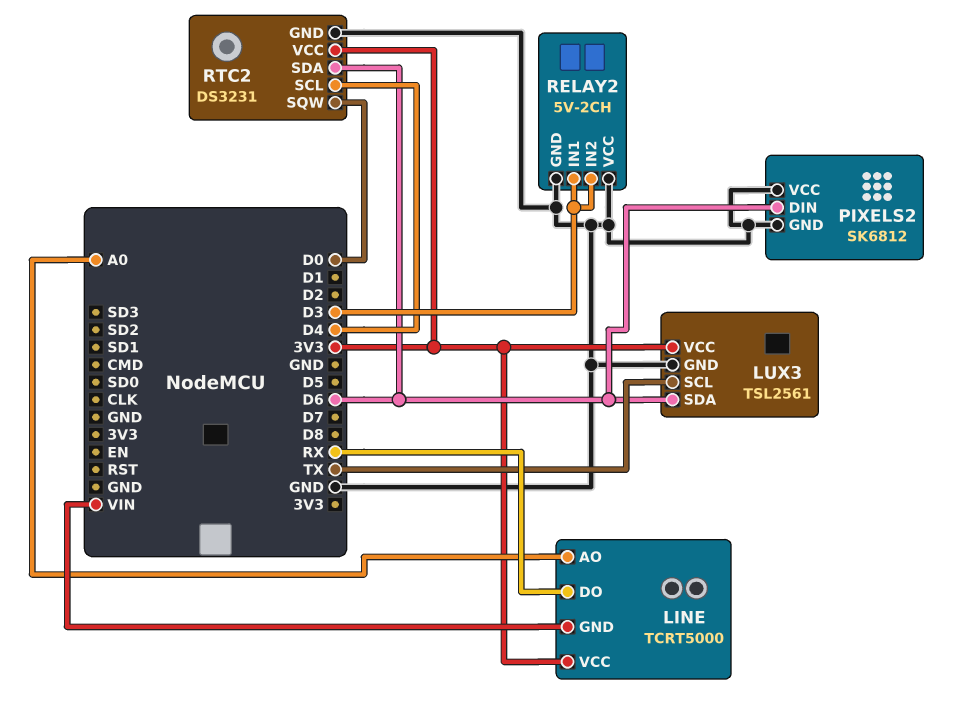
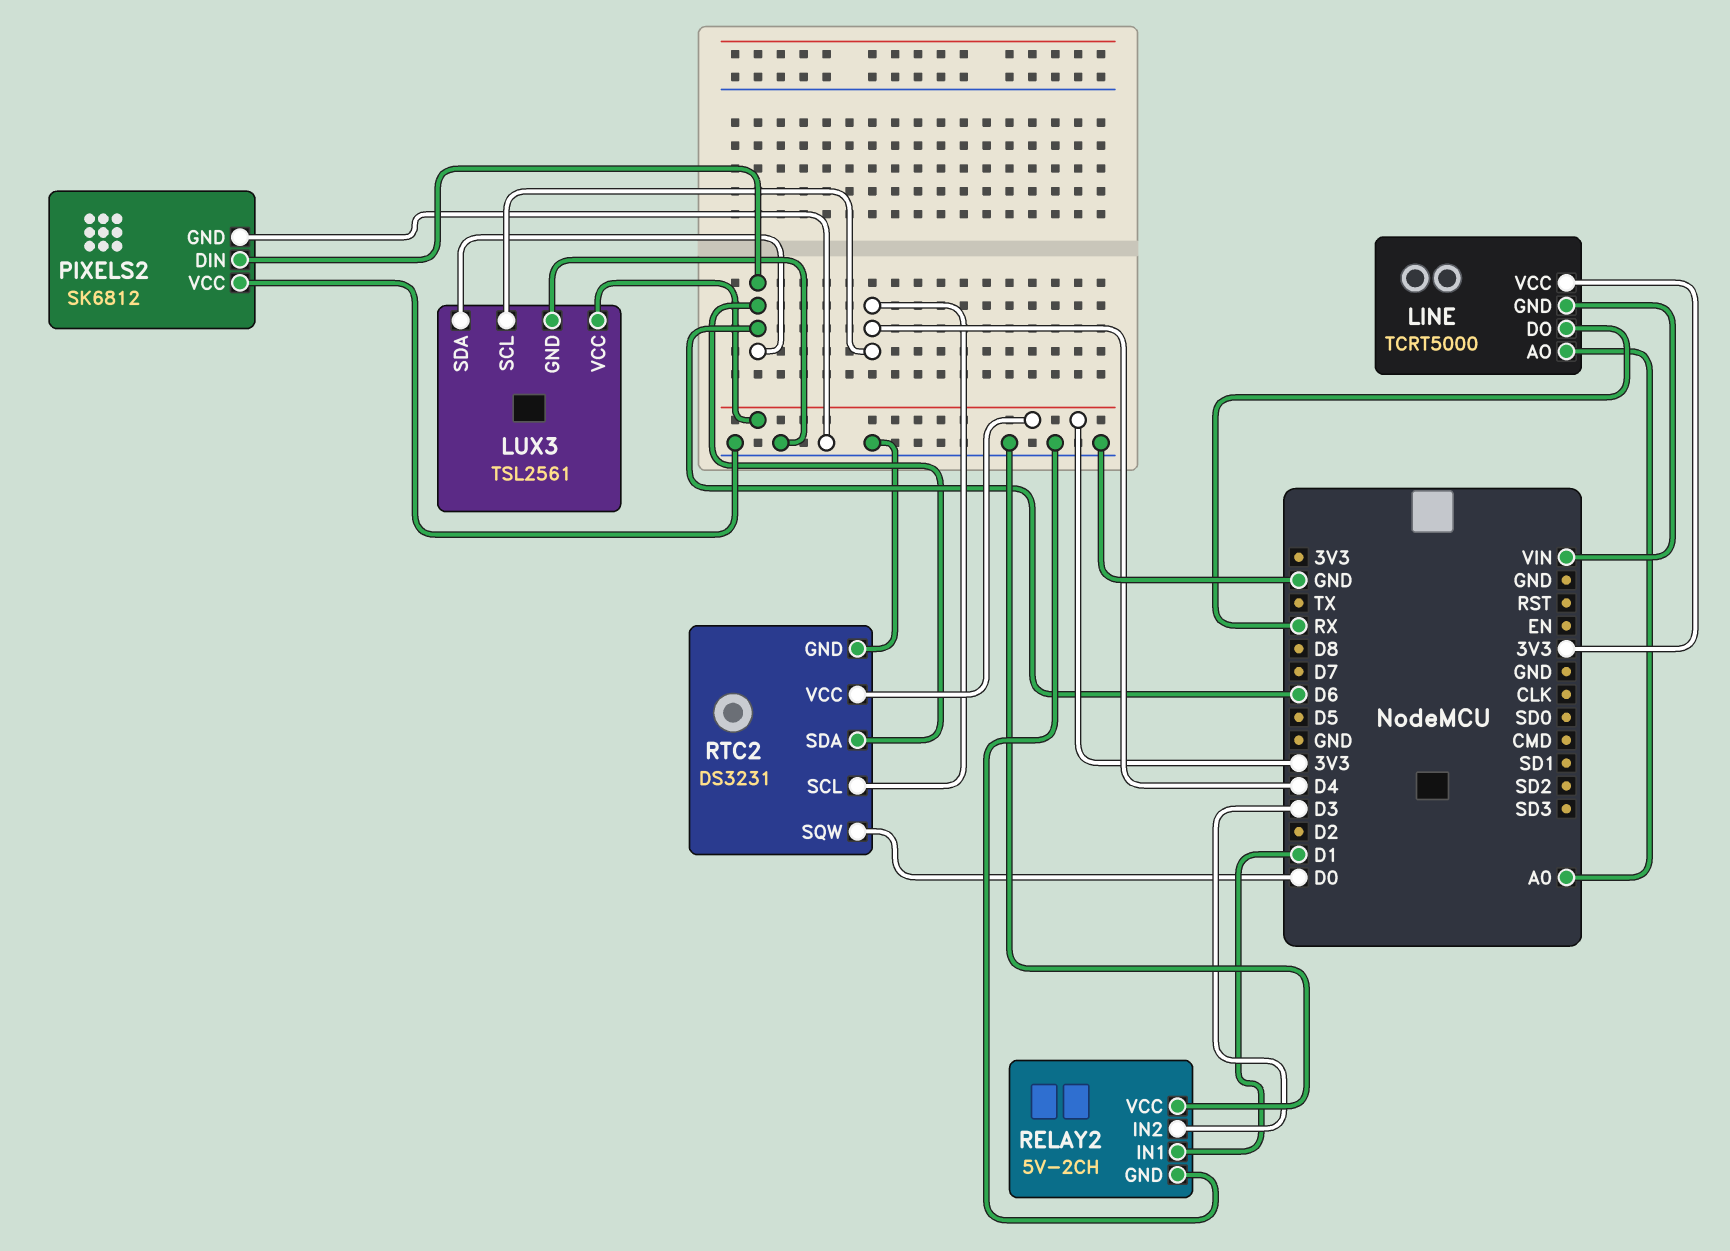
LUX3 pin SCL: TX -> D4
RELAY2 pin IN1: D3 -> D1

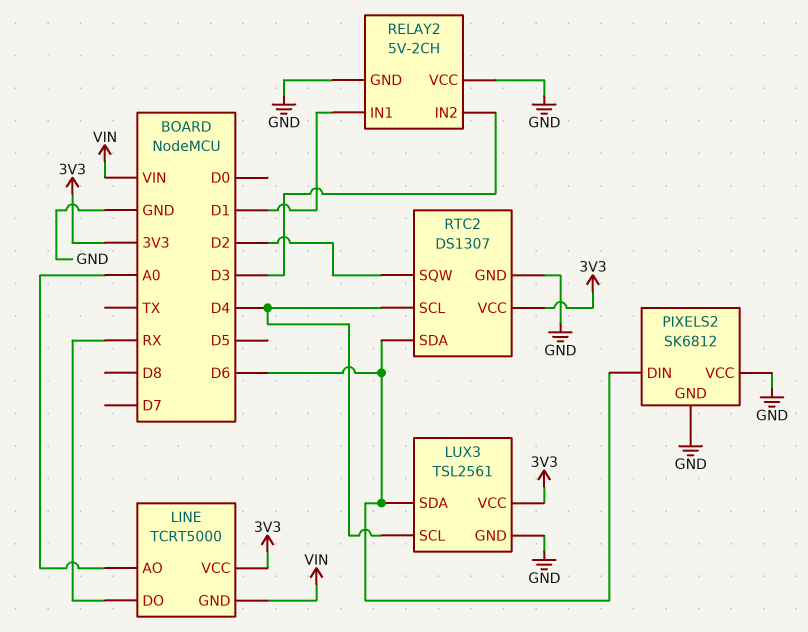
RTC2: DS3231 -> DS1307
RTC2 pin SQW: D0 -> D2

